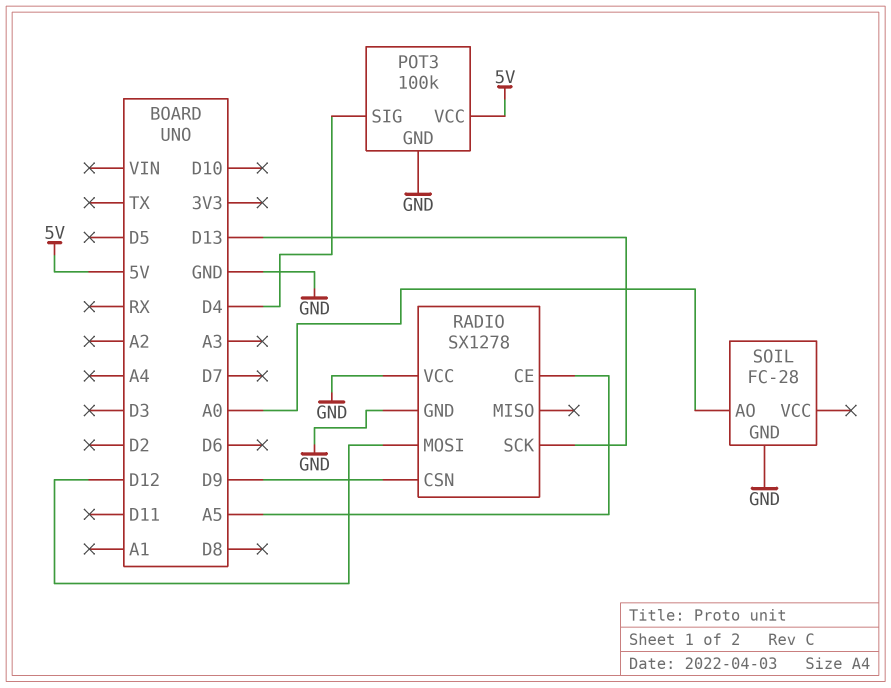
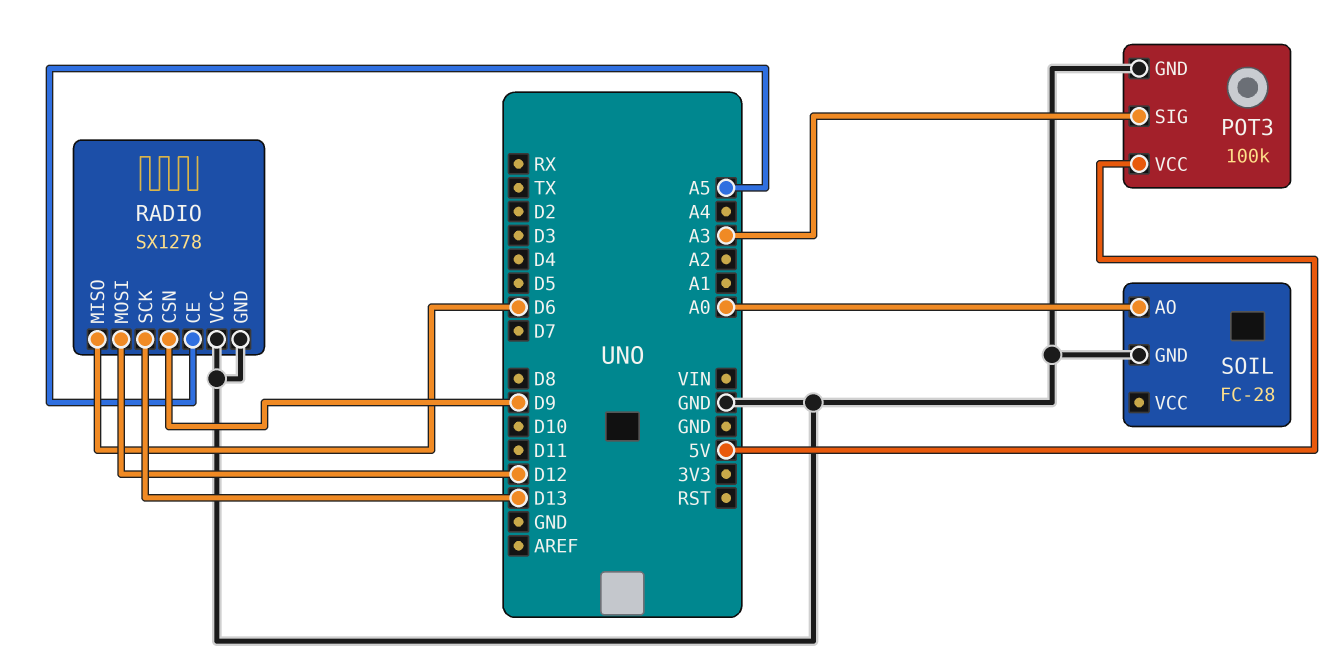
POT3 pin SIG: D4 -> A3
RADIO pin MISO: none -> D6

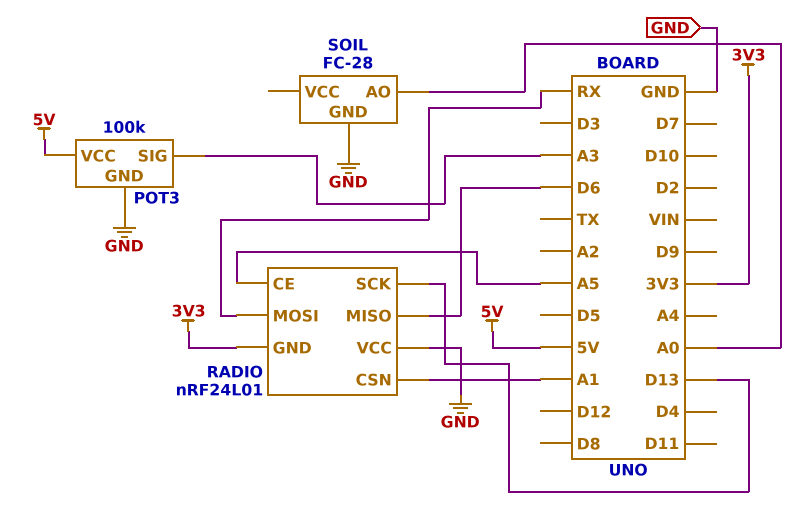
RADIO: SX1278 -> nRF24L01
RADIO pin CSN: D9 -> A1
RADIO pin GND: GND -> 3V3
RADIO pin MOSI: D12 -> RX

